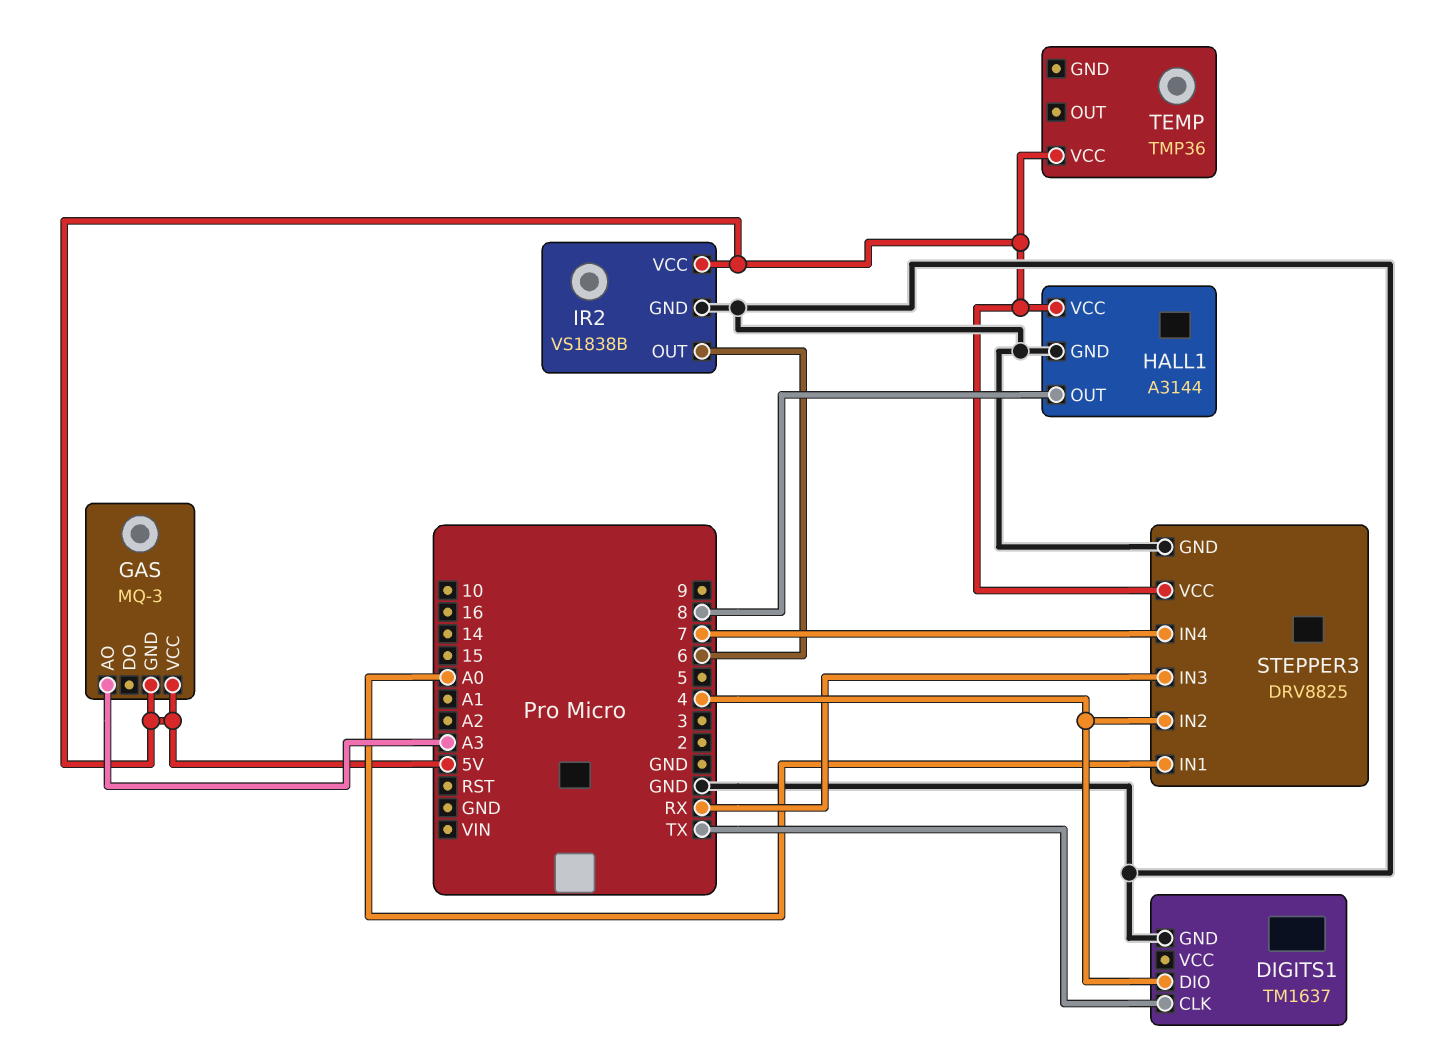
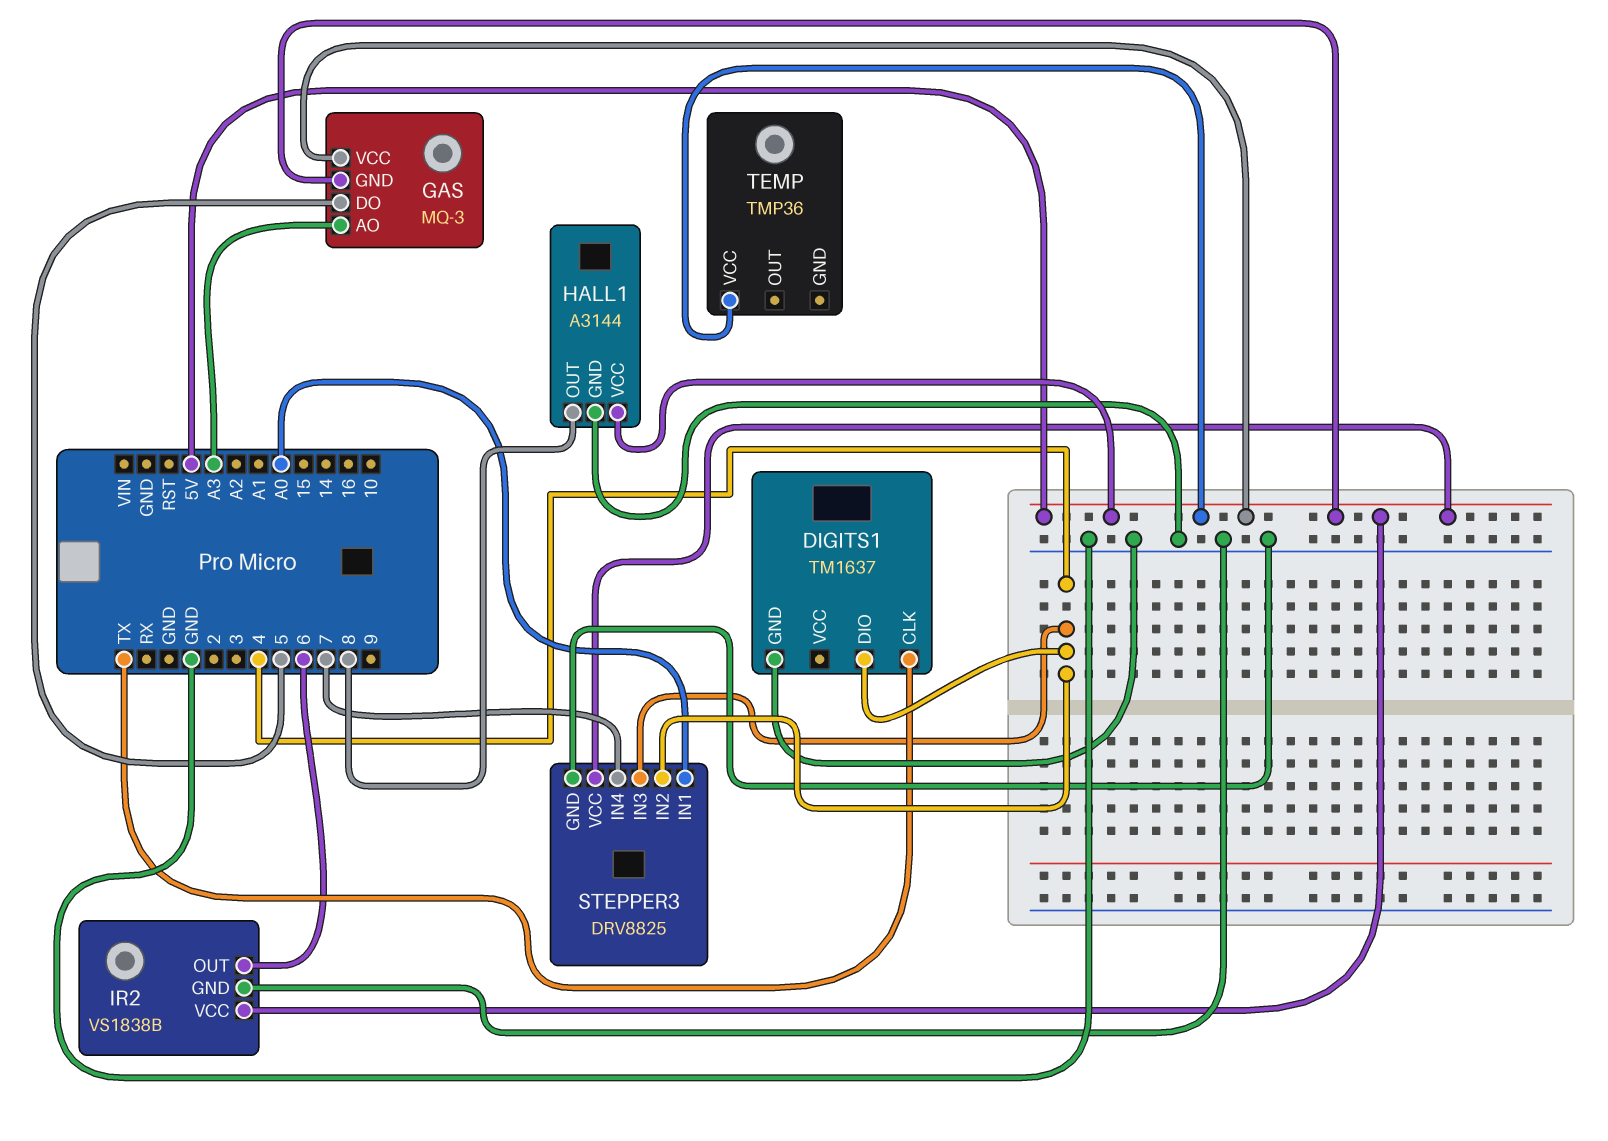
GAS pin DO: none -> 5
STEPPER3 pin IN3: RX -> 4

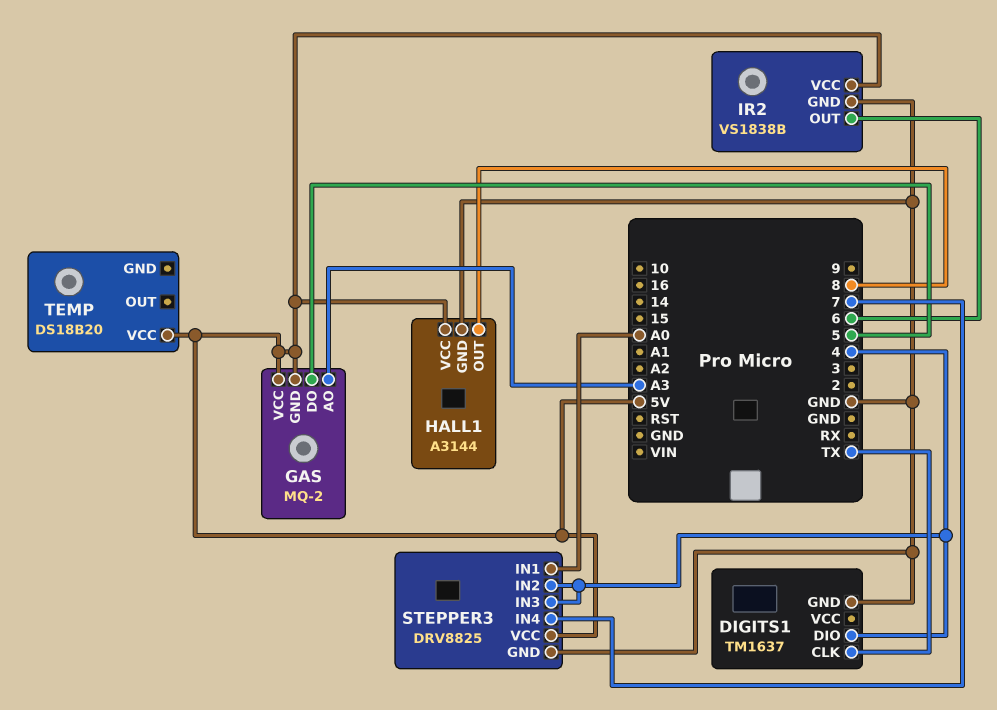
GAS: MQ-3 -> MQ-2
TEMP: TMP36 -> DS18B20

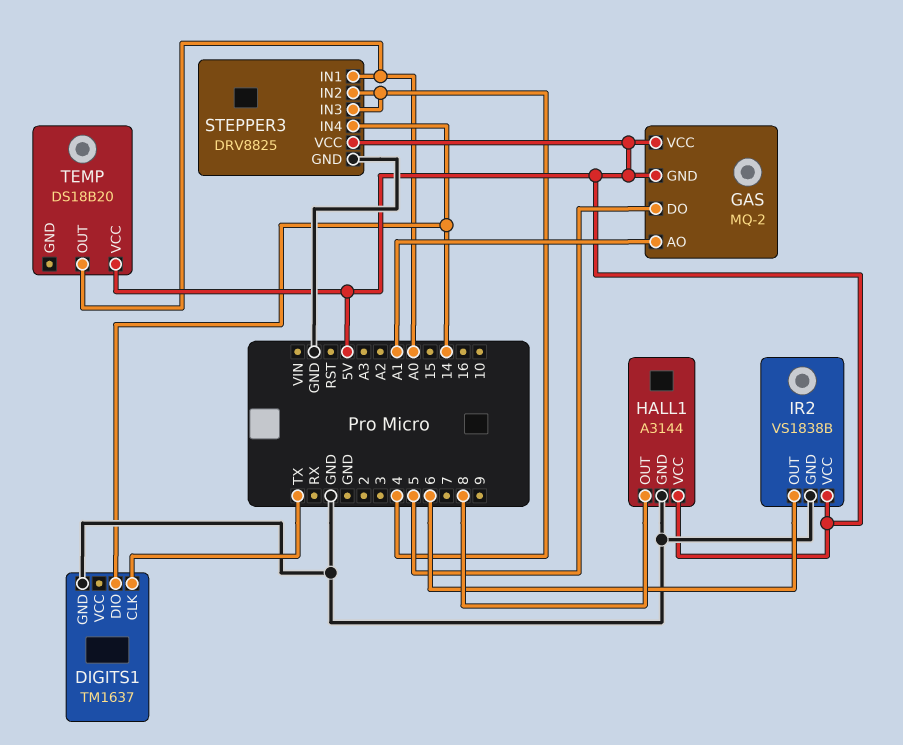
DIGITS1 pin DIO: 4 -> 14
GAS pin AO: A3 -> A1
STEPPER3 pin IN4: 7 -> 14
TEMP pin OUT: none -> A0

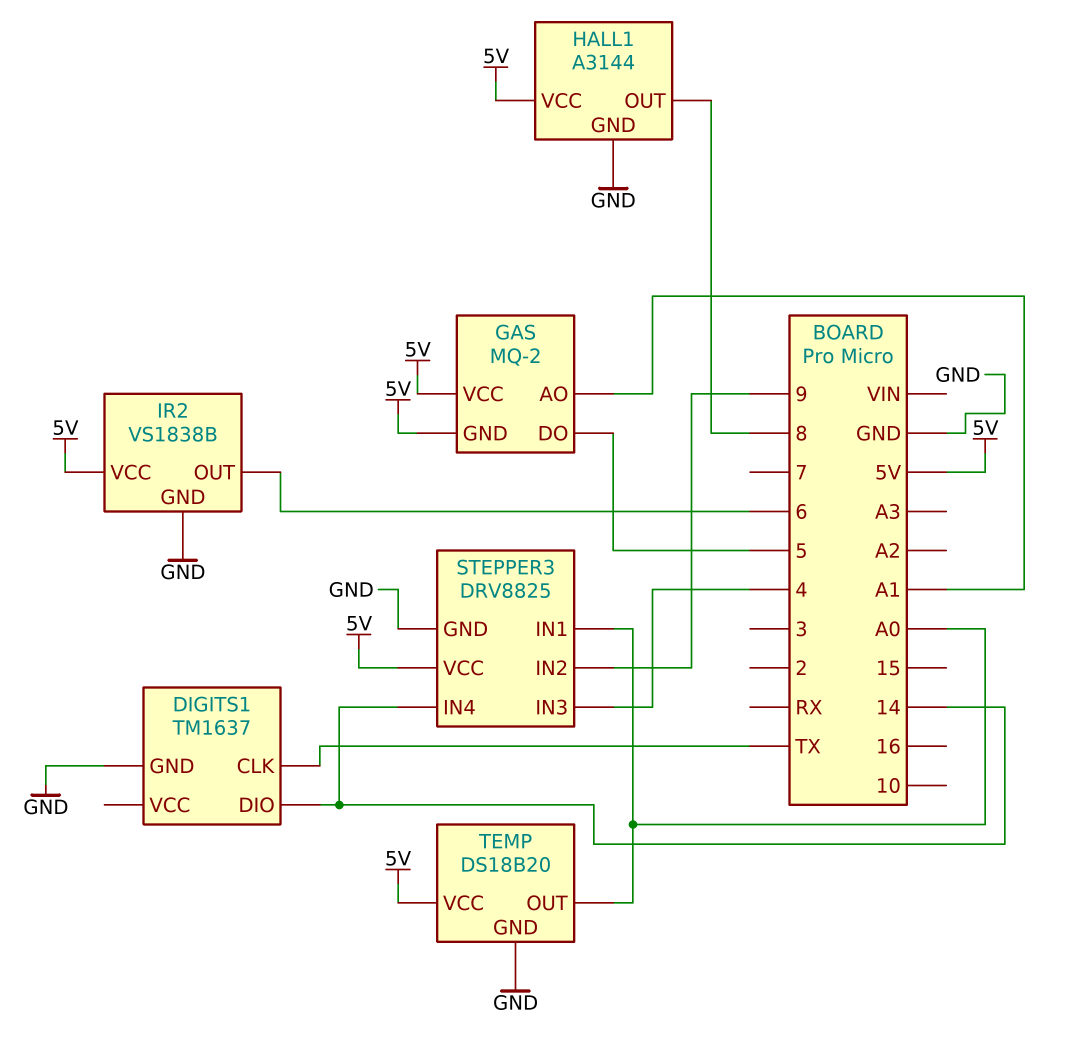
STEPPER3 pin IN2: 4 -> 9
TEMP pin GND: none -> GND

